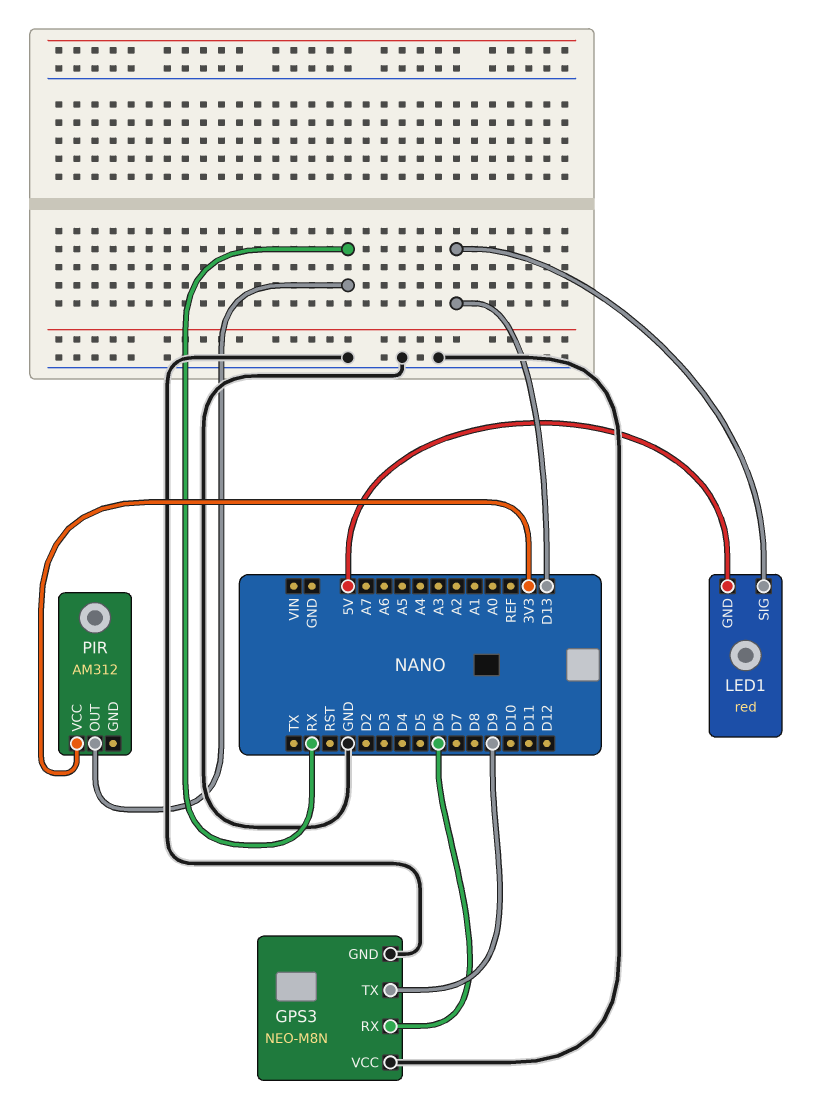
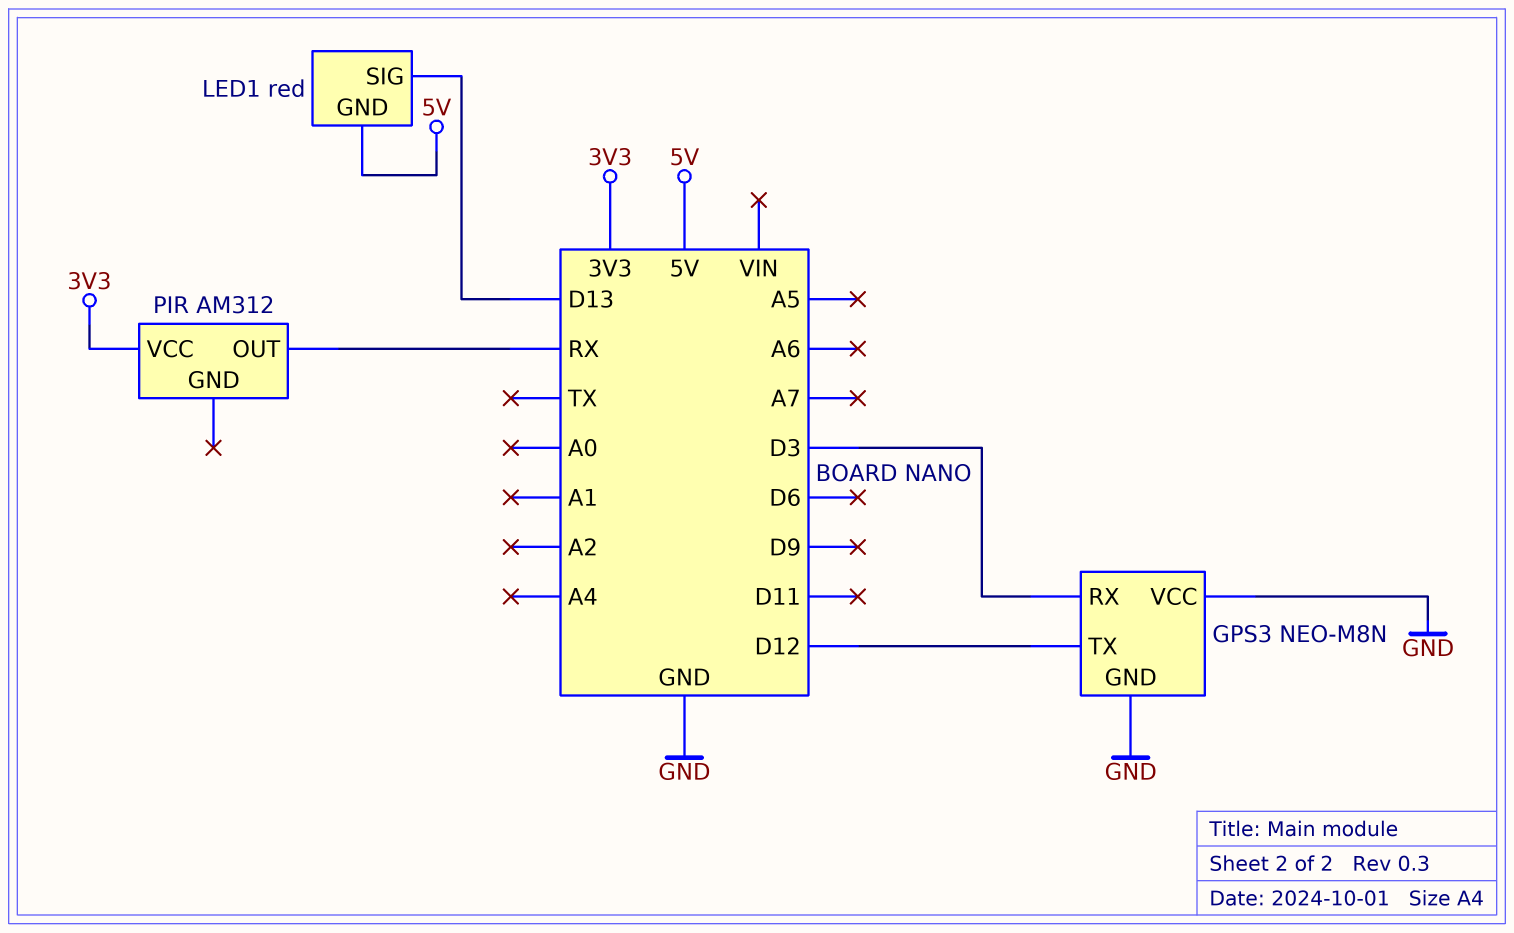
GPS3 pin RX: D6 -> D3
GPS3 pin TX: D9 -> D12

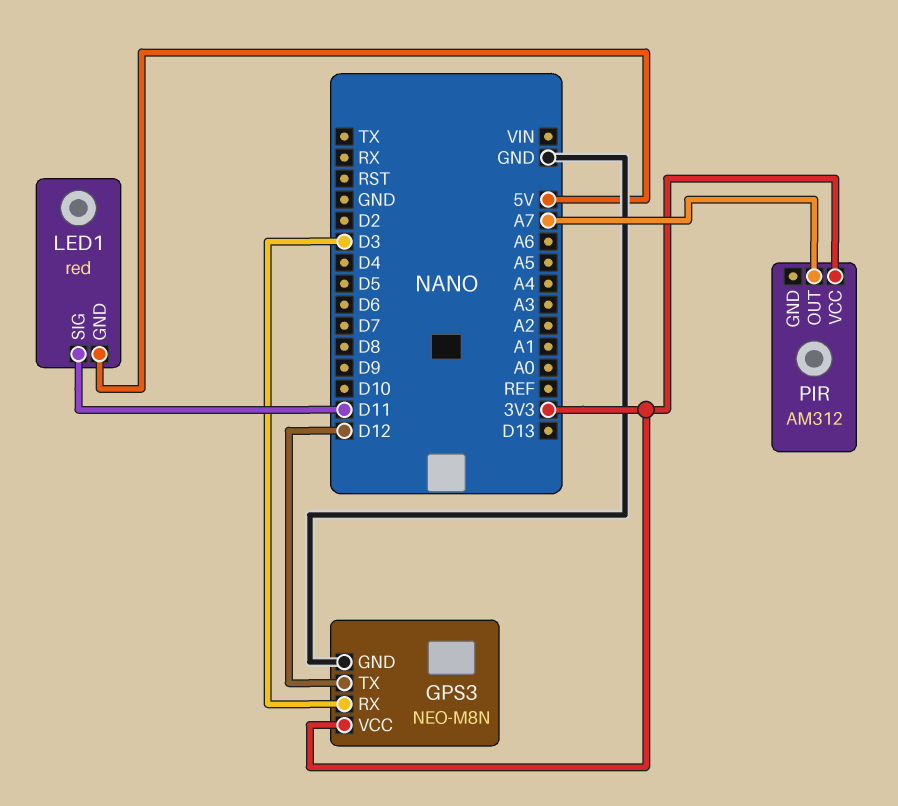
GPS3 pin VCC: GND -> 3V3
LED1 pin SIG: D13 -> D11
PIR pin OUT: RX -> A7

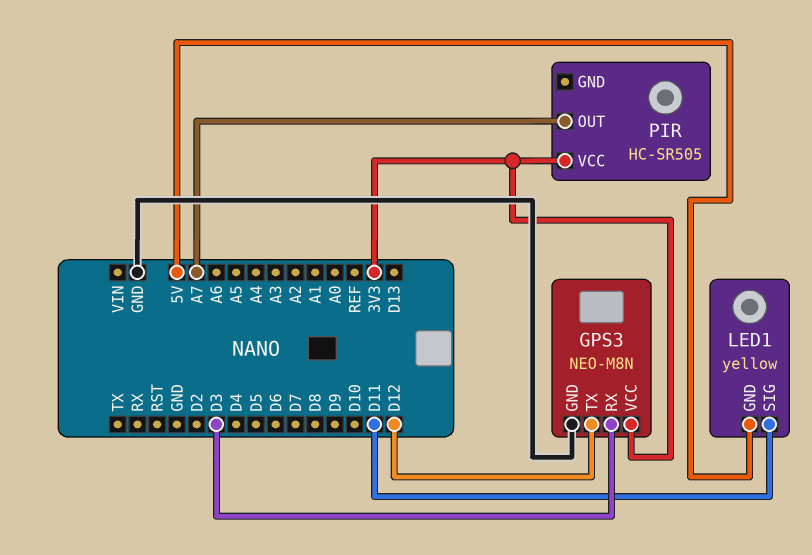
LED1: red -> yellow
PIR: AM312 -> HC-SR505

